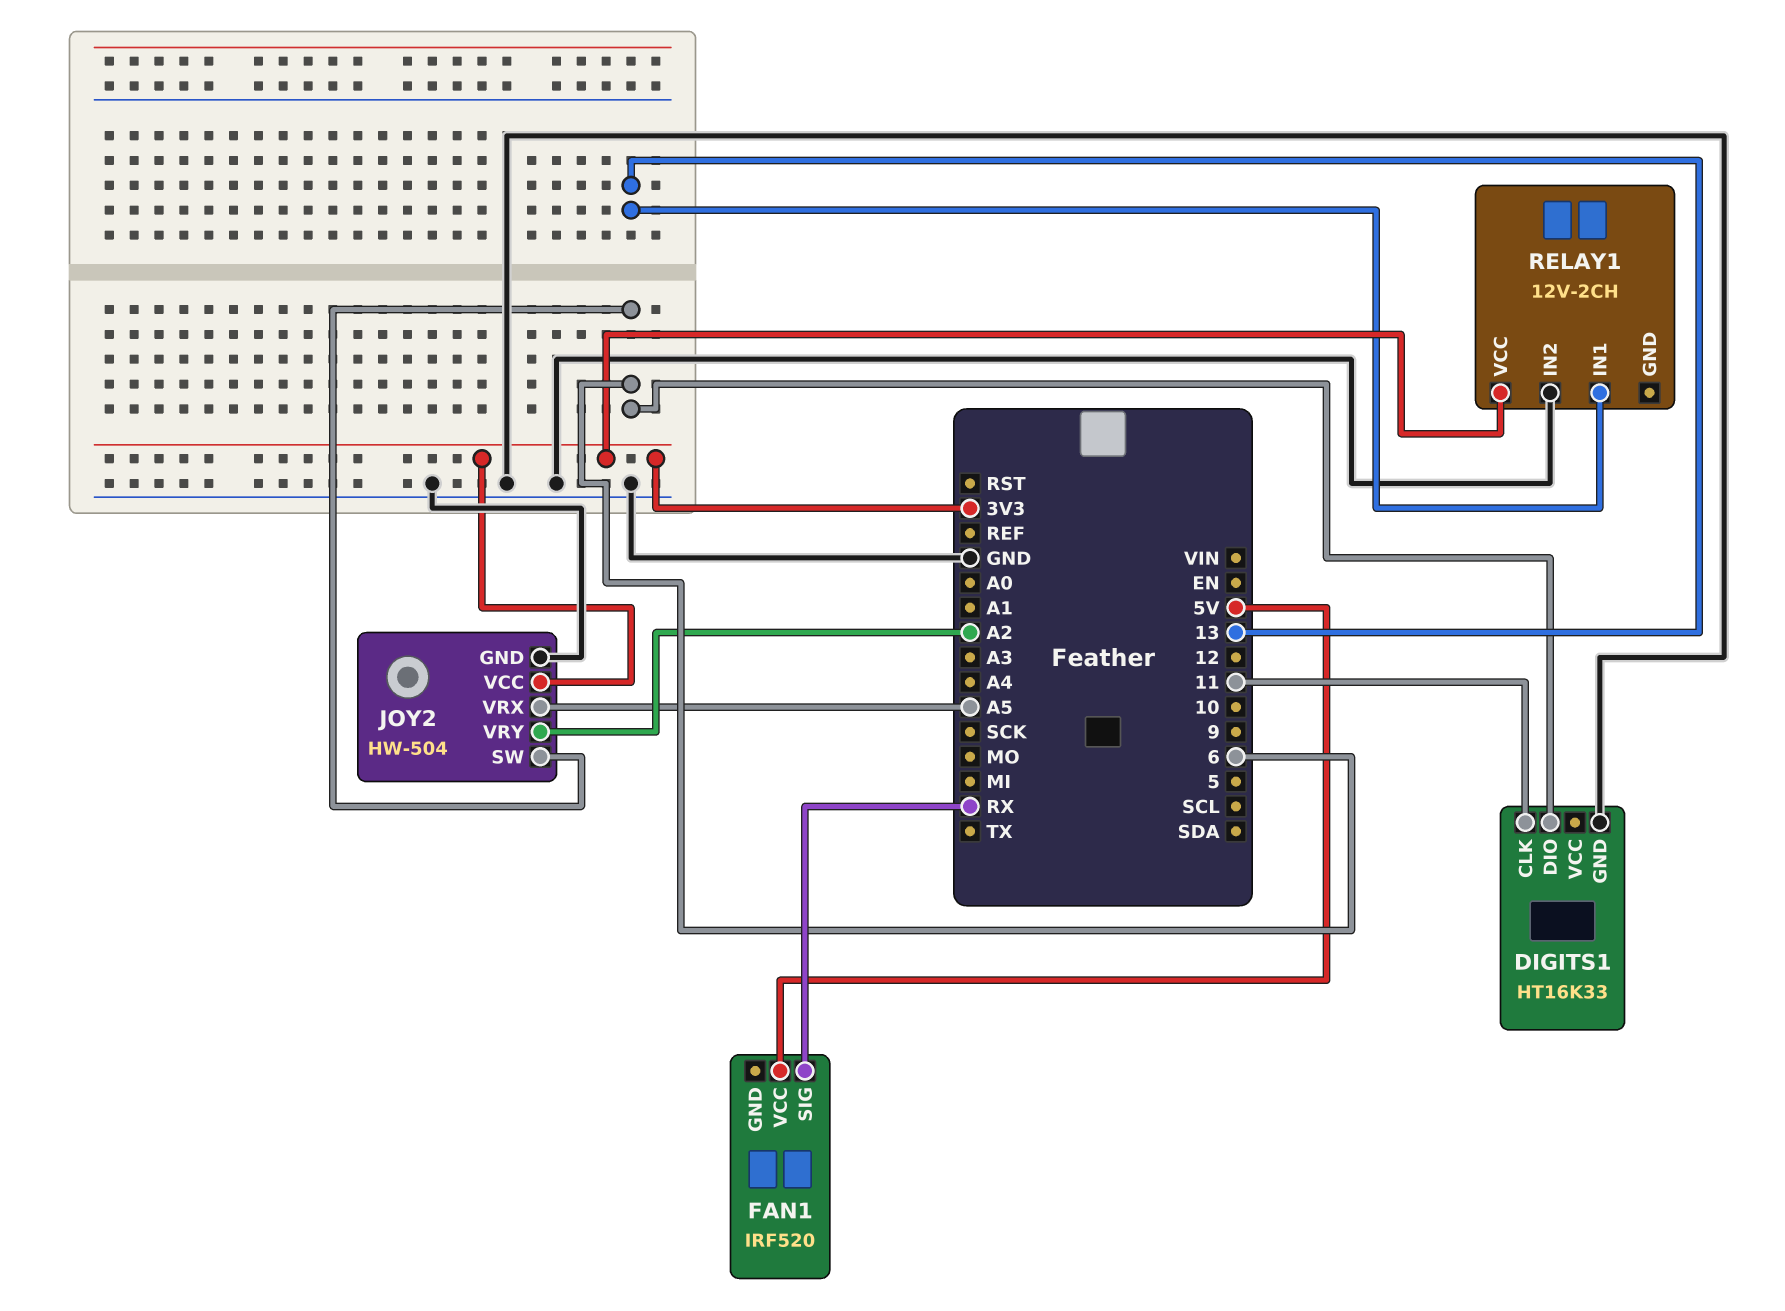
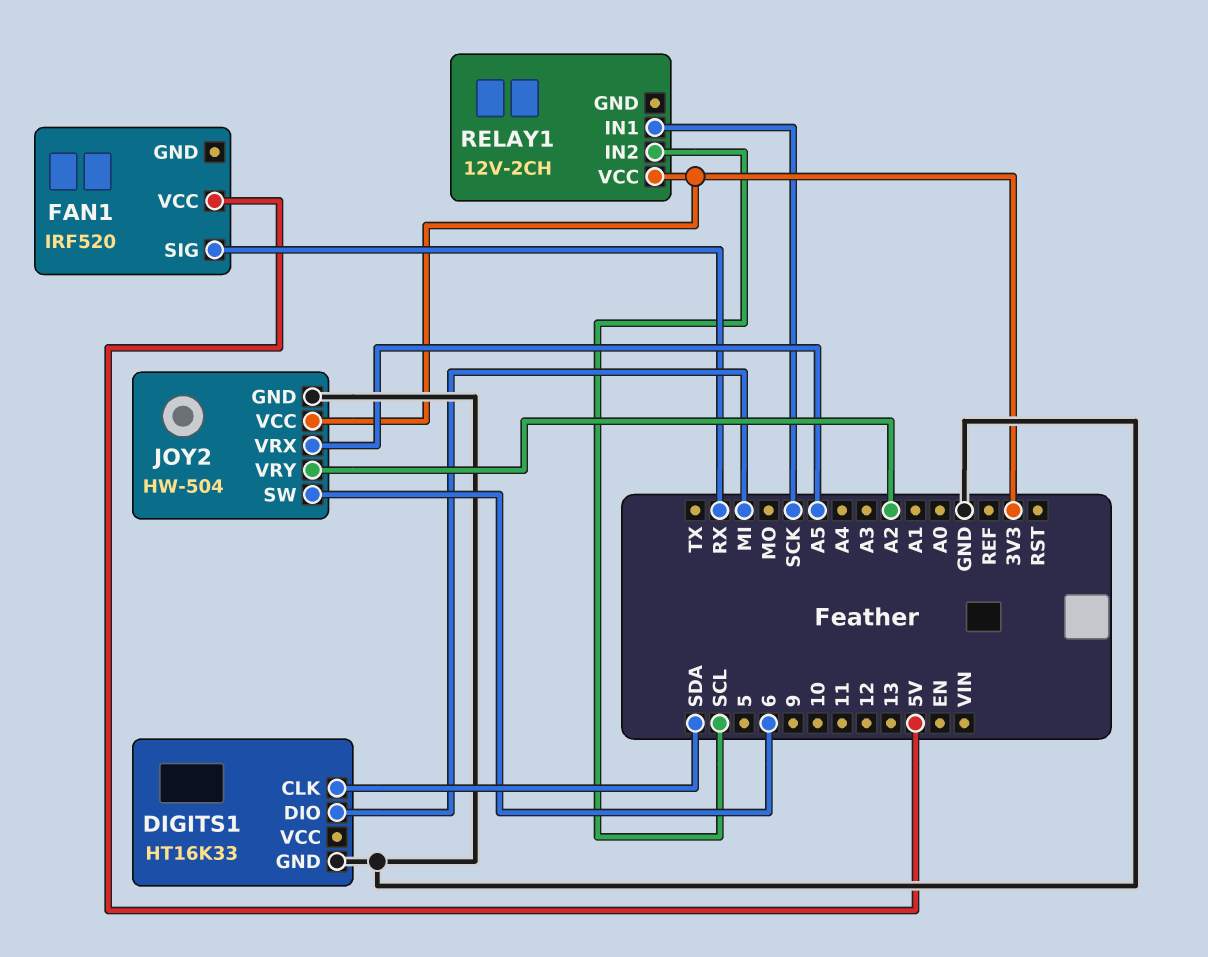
DIGITS1 pin CLK: 11 -> SDA
DIGITS1 pin DIO: 6 -> MI
RELAY1 pin IN1: 13 -> SCK
RELAY1 pin IN2: GND -> SCL

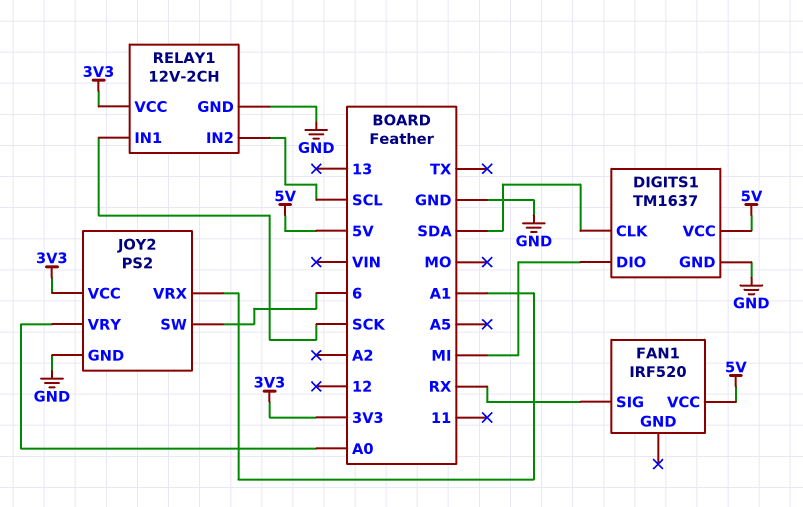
DIGITS1: HT16K33 -> TM1637
DIGITS1 pin VCC: none -> 5V
JOY2: HW-504 -> PS2
JOY2 pin VRX: A5 -> A1
JOY2 pin VRY: A2 -> A0
RELAY1 pin GND: none -> GND

